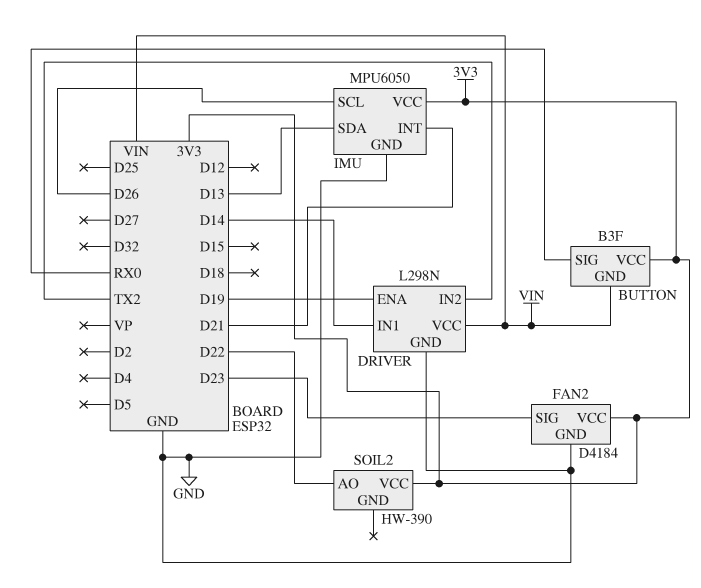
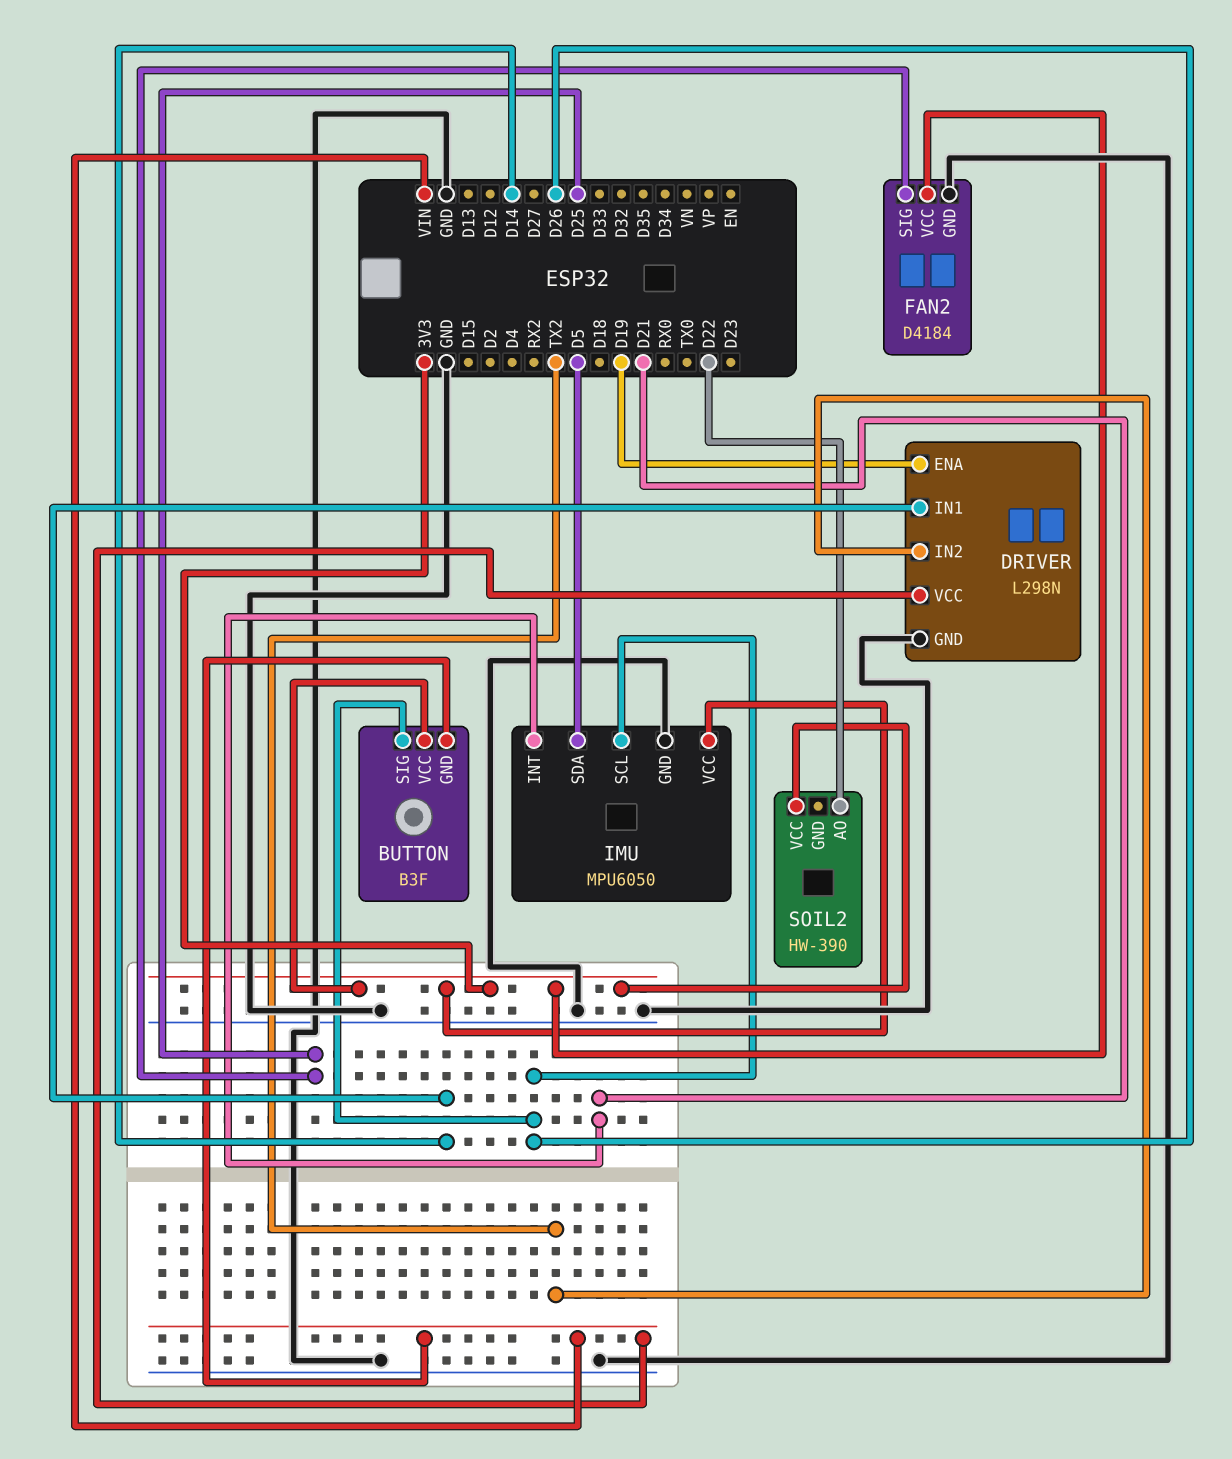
BUTTON pin SIG: RX0 -> D26
FAN2 pin SIG: D23 -> D25
IMU pin SDA: D13 -> D5

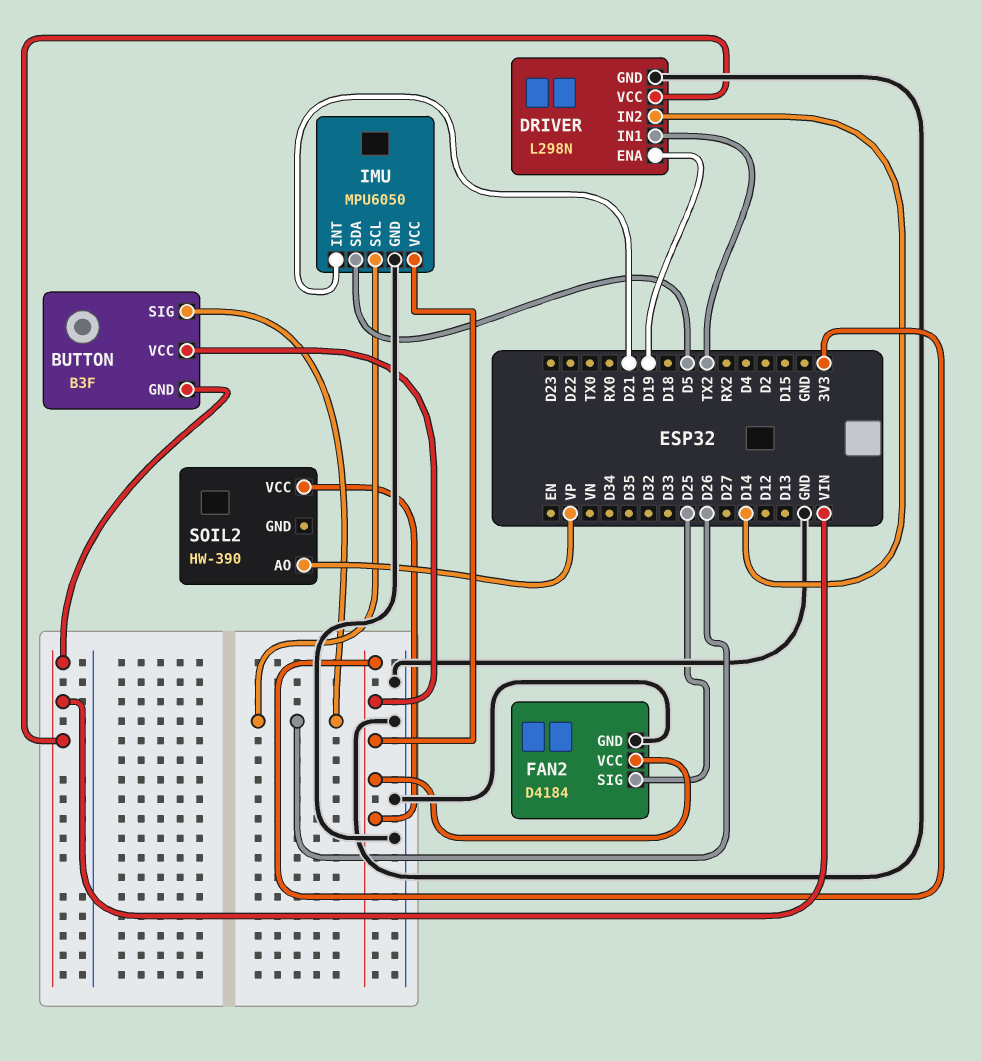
DRIVER pin IN1: D14 -> TX2
DRIVER pin IN2: TX2 -> D14
SOIL2 pin AO: D22 -> VP

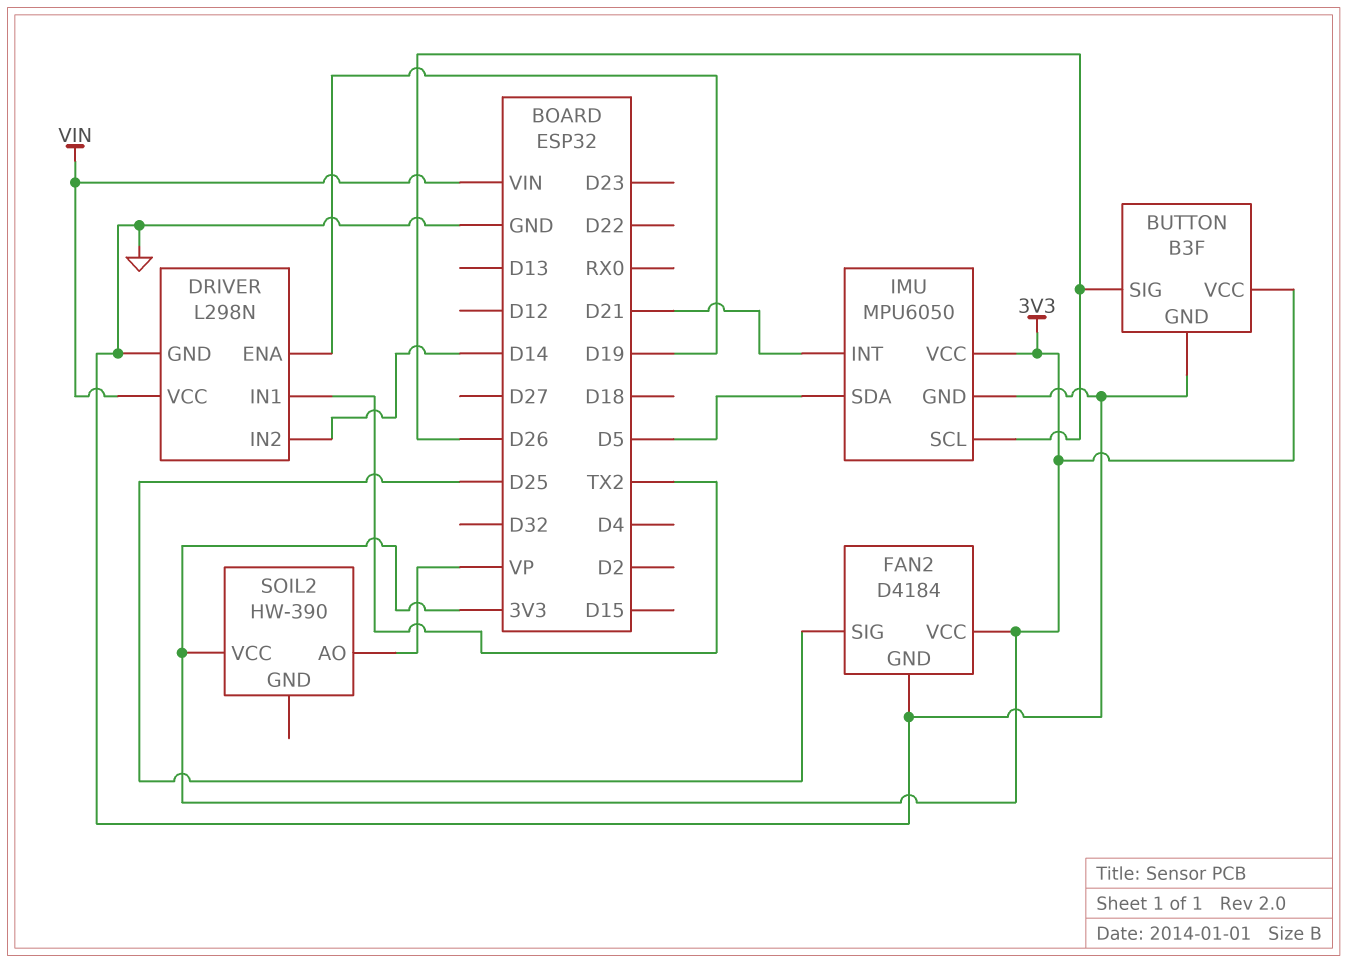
BUTTON pin GND: VIN -> GND

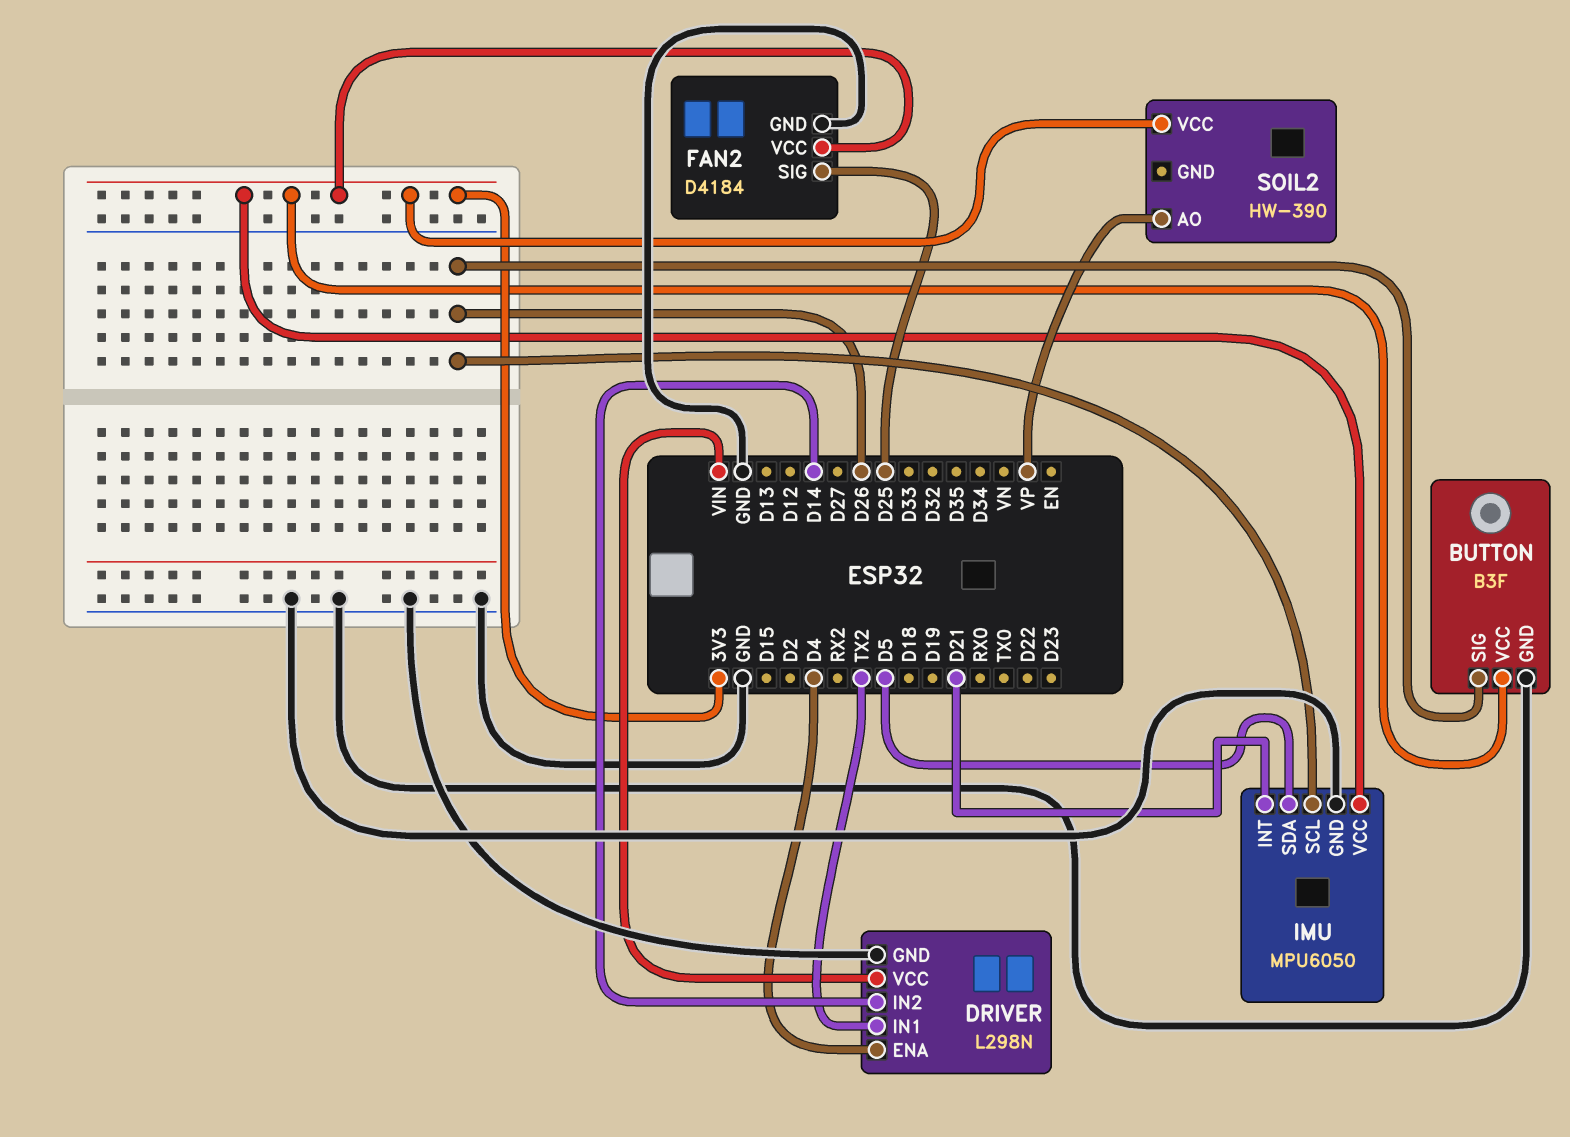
DRIVER pin ENA: D19 -> D4

